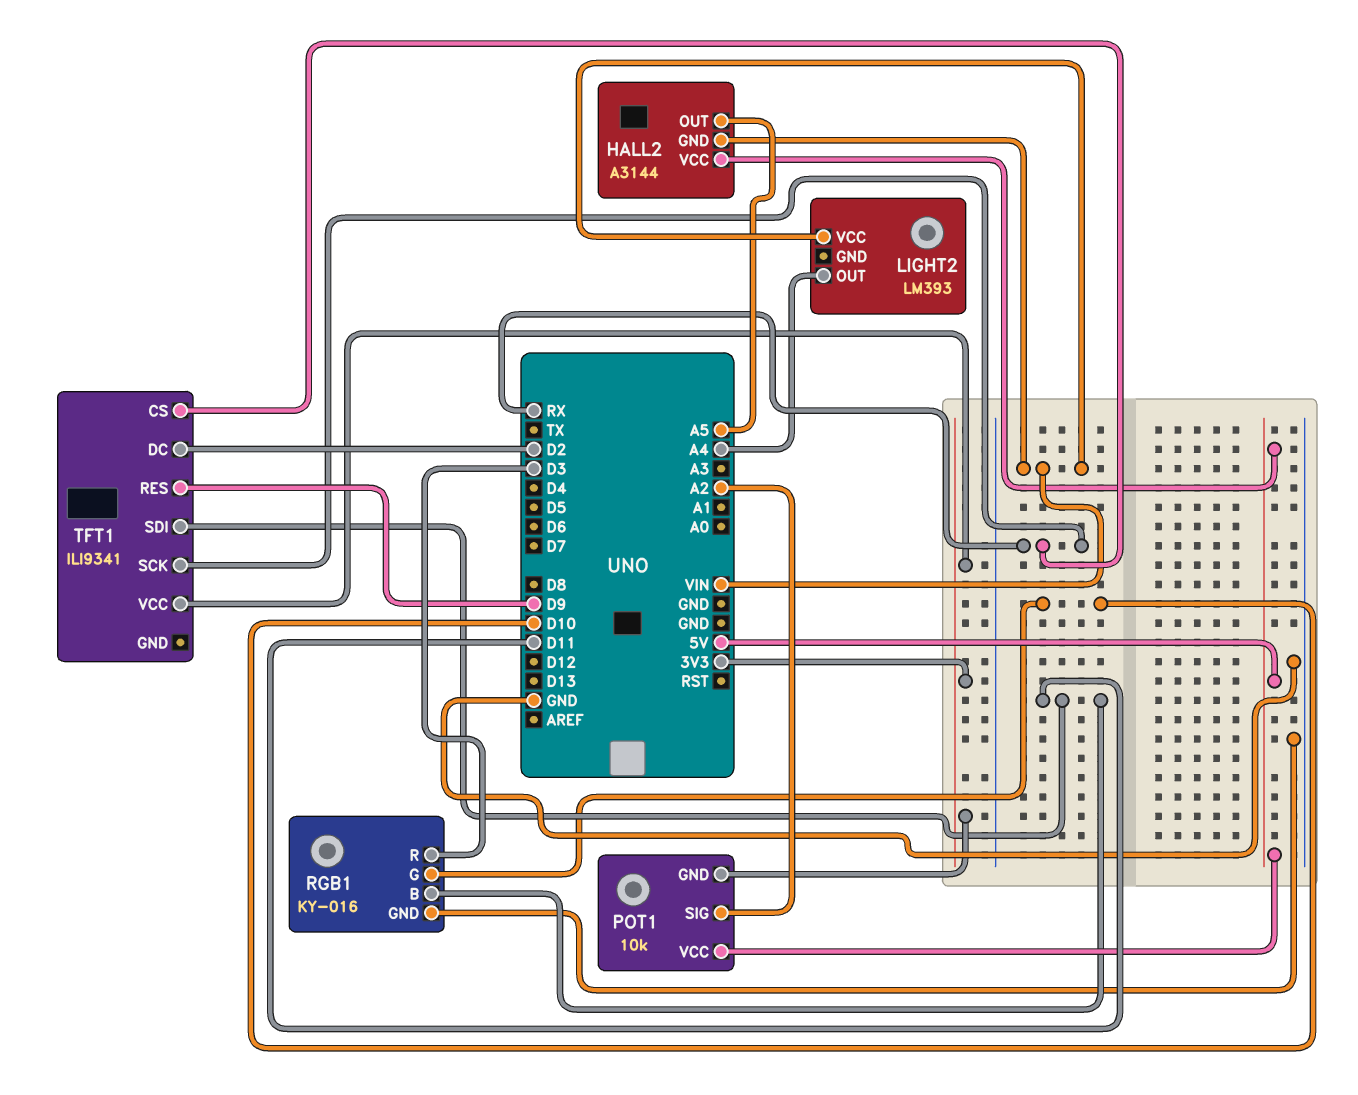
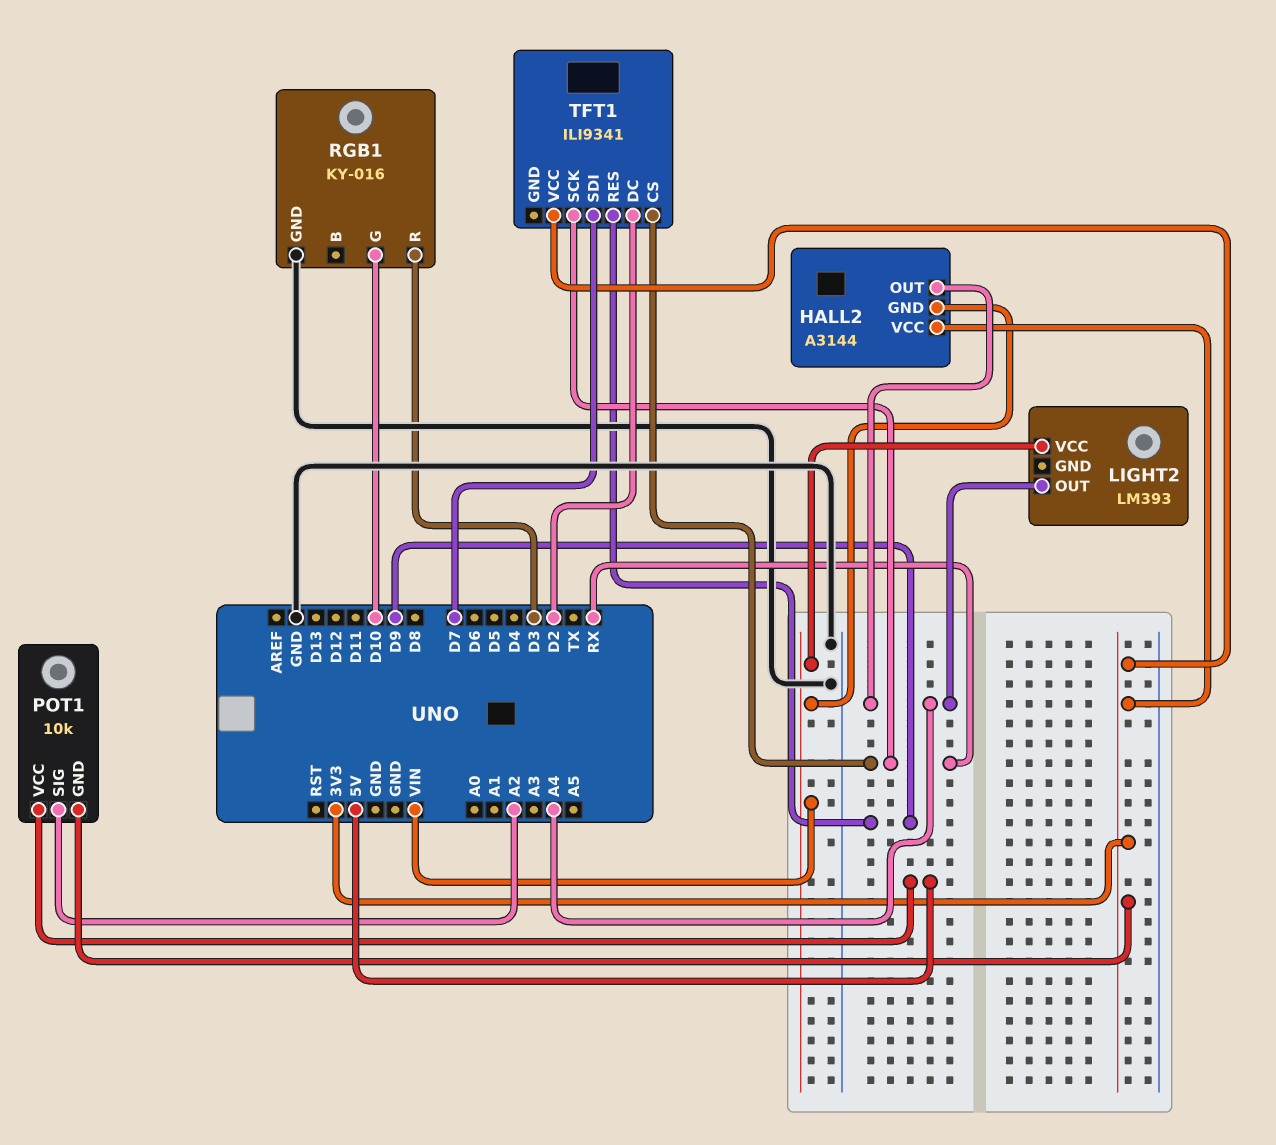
HALL2 pin OUT: A5 -> A4
HALL2 pin VCC: 5V -> 3V3
RGB1 pin B: D11 -> none
TFT1 pin SDI: D11 -> D7

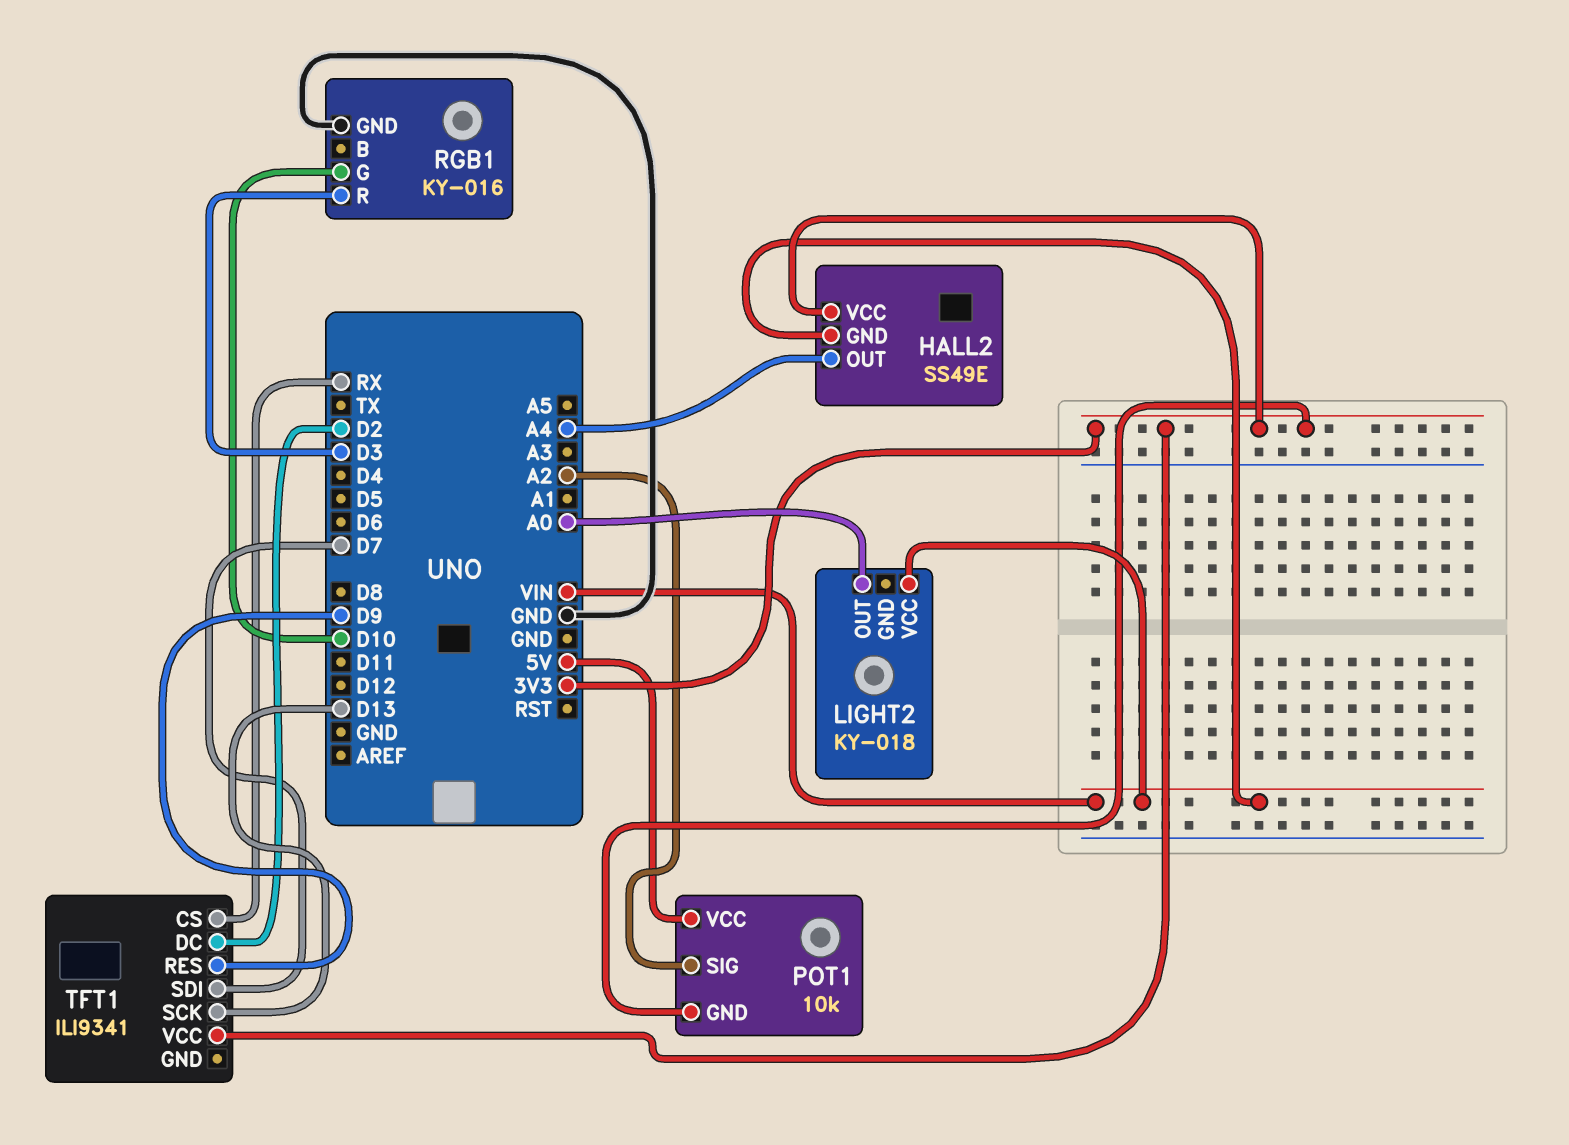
HALL2: A3144 -> SS49E
LIGHT2: LM393 -> KY-018
LIGHT2 pin OUT: A4 -> A0
TFT1 pin SCK: RX -> D13

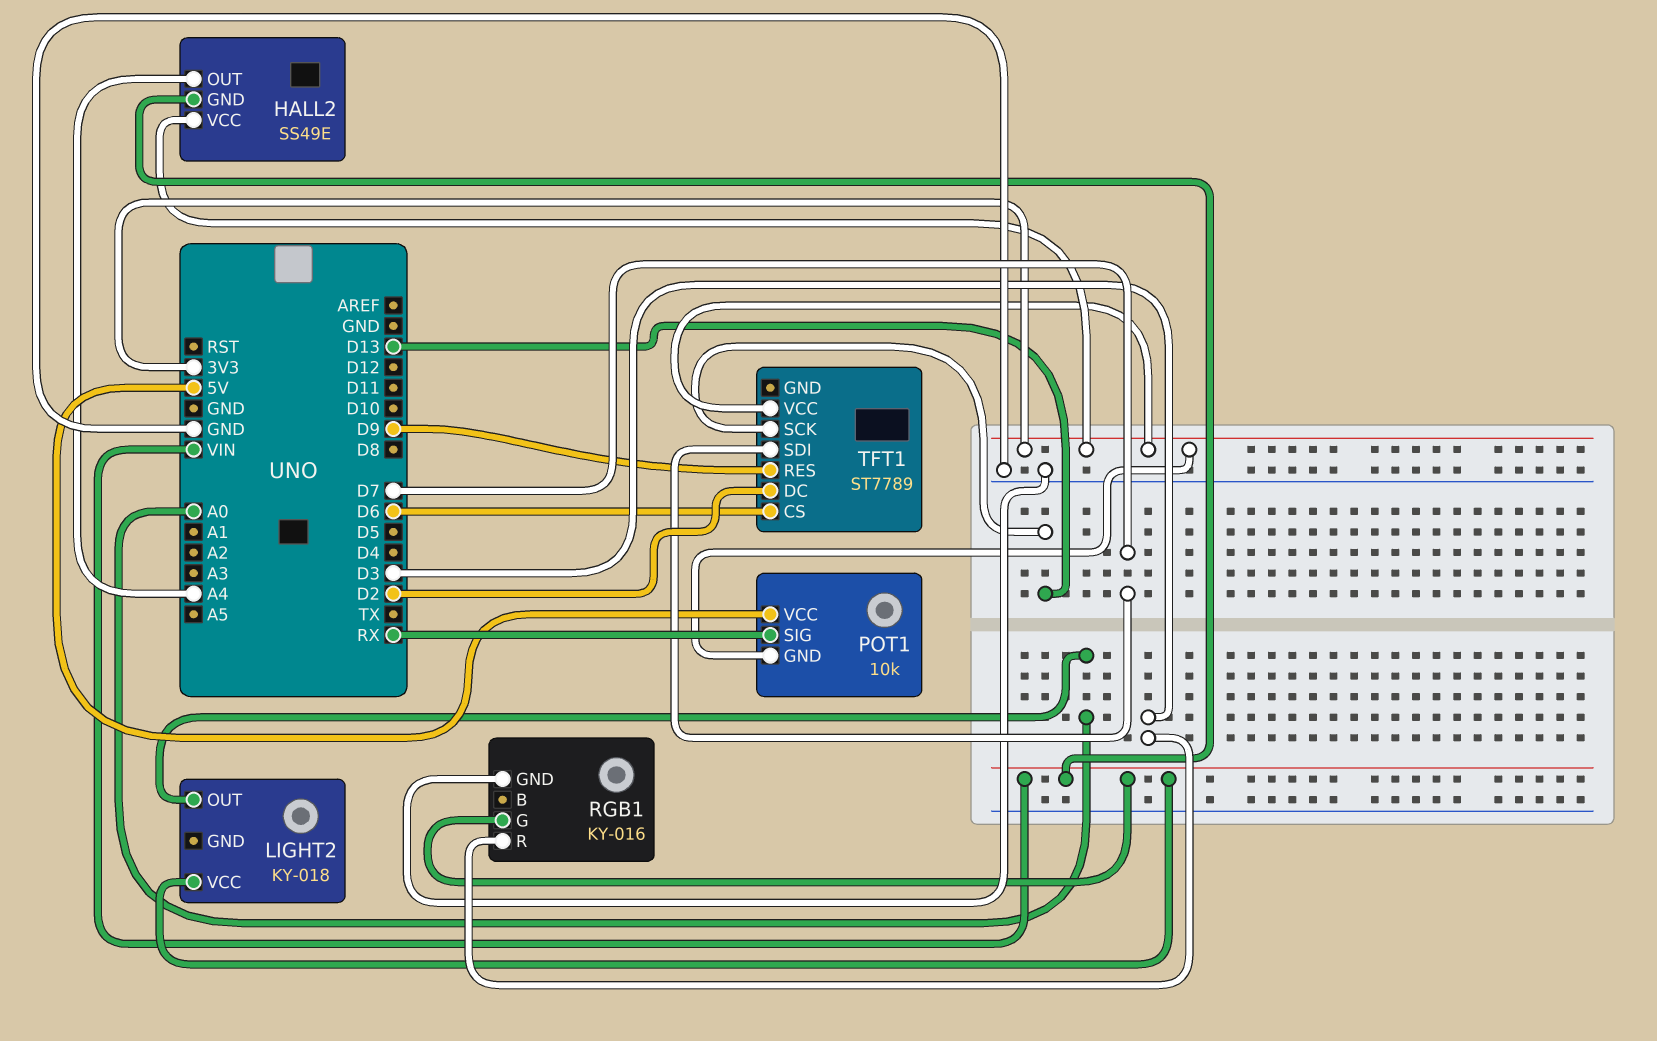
POT1 pin SIG: A2 -> RX
RGB1 pin G: D10 -> VIN
TFT1: ILI9341 -> ST7789
TFT1 pin CS: RX -> D6

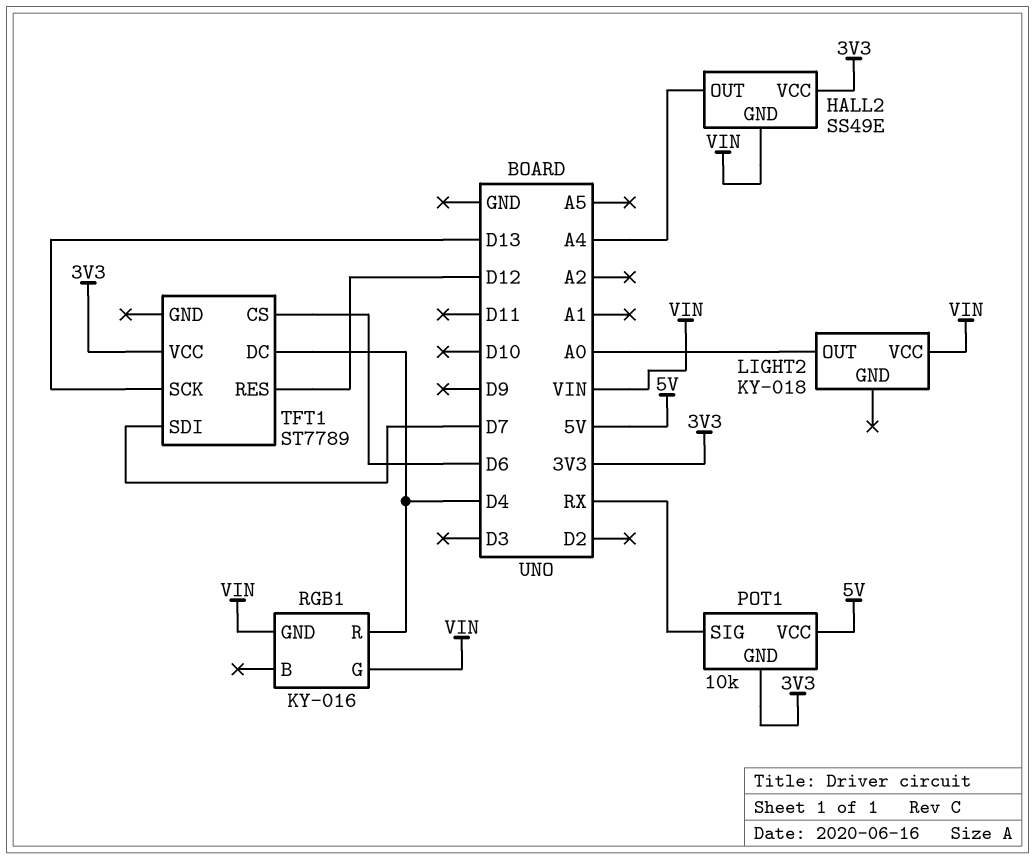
RGB1 pin GND: GND -> VIN
RGB1 pin R: D3 -> D4
TFT1 pin DC: D2 -> D4
TFT1 pin RES: D9 -> D12

